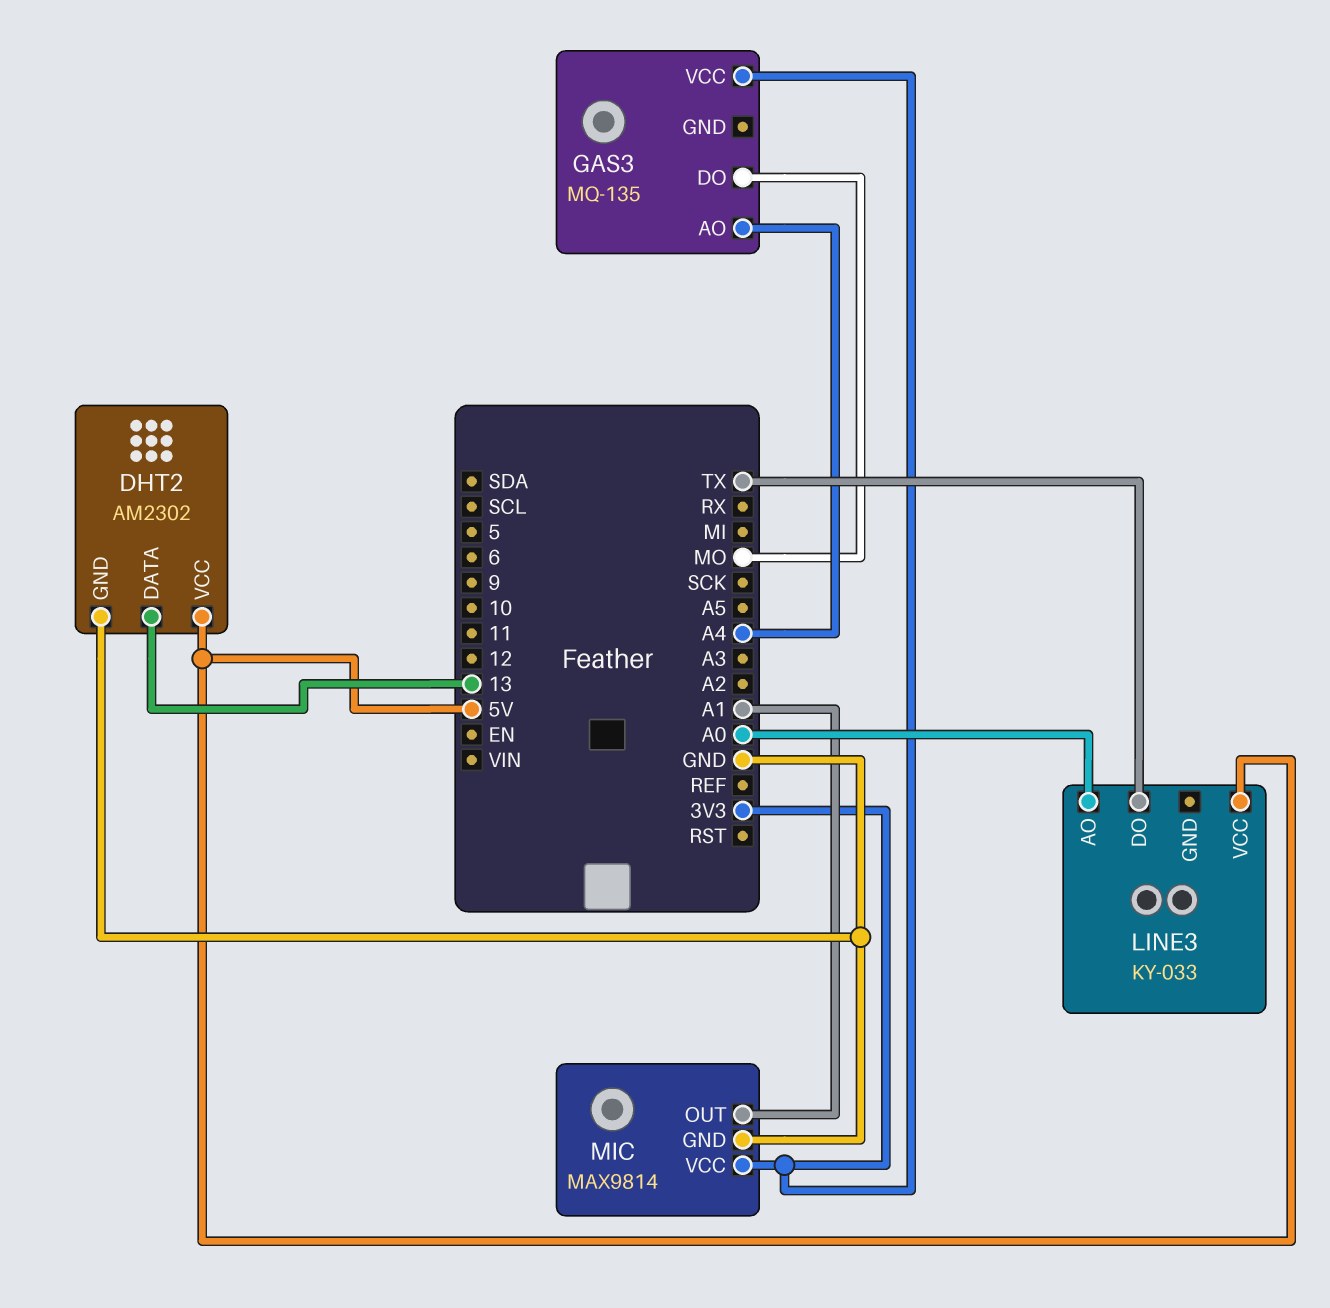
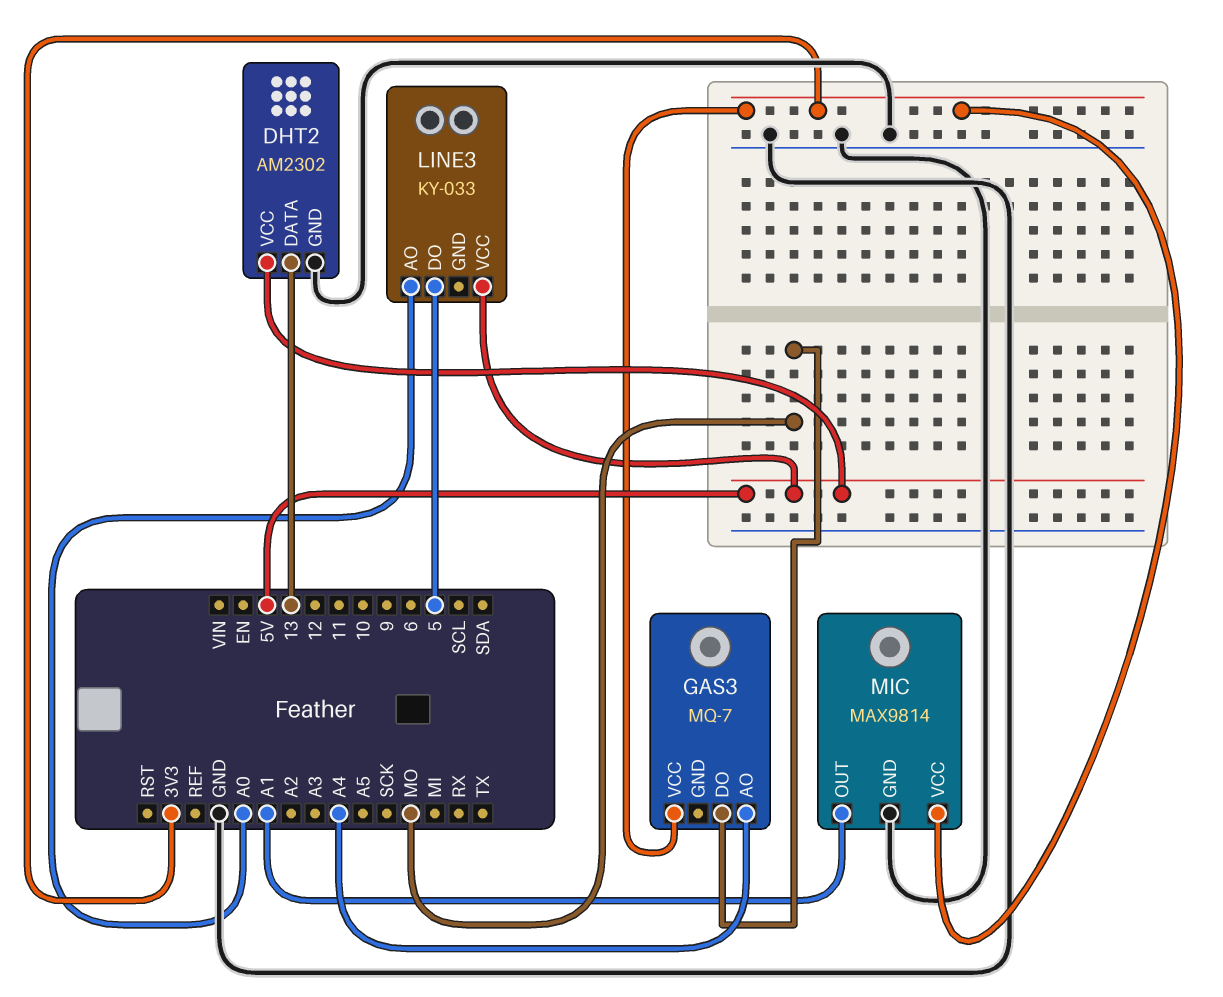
GAS3: MQ-135 -> MQ-7
LINE3 pin DO: TX -> 5

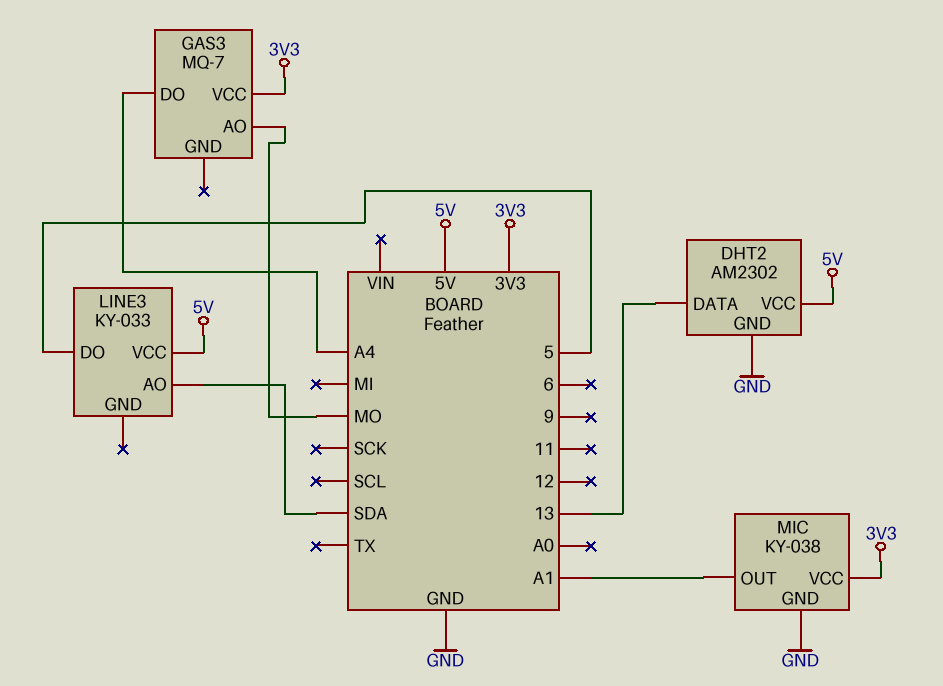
GAS3 pin AO: A4 -> MO
GAS3 pin DO: MO -> A4
LINE3 pin AO: A0 -> SDA
MIC: MAX9814 -> KY-038

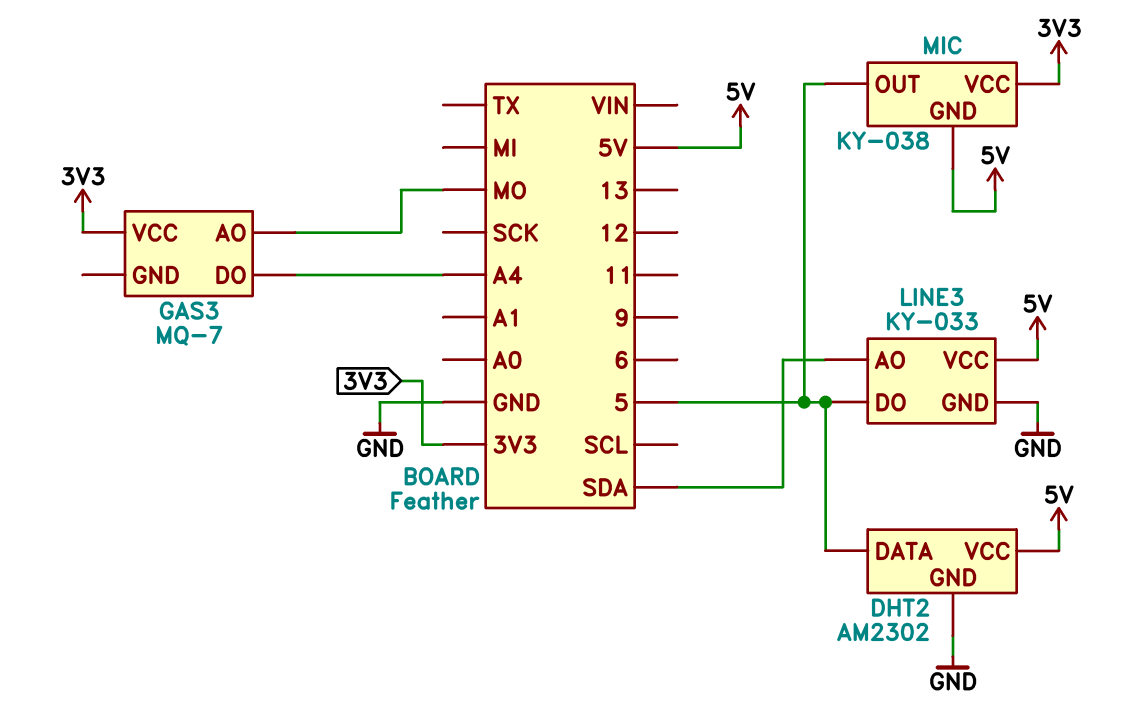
DHT2 pin DATA: 13 -> 5
LINE3 pin GND: none -> GND
MIC pin GND: GND -> 5V
MIC pin OUT: A1 -> 5

